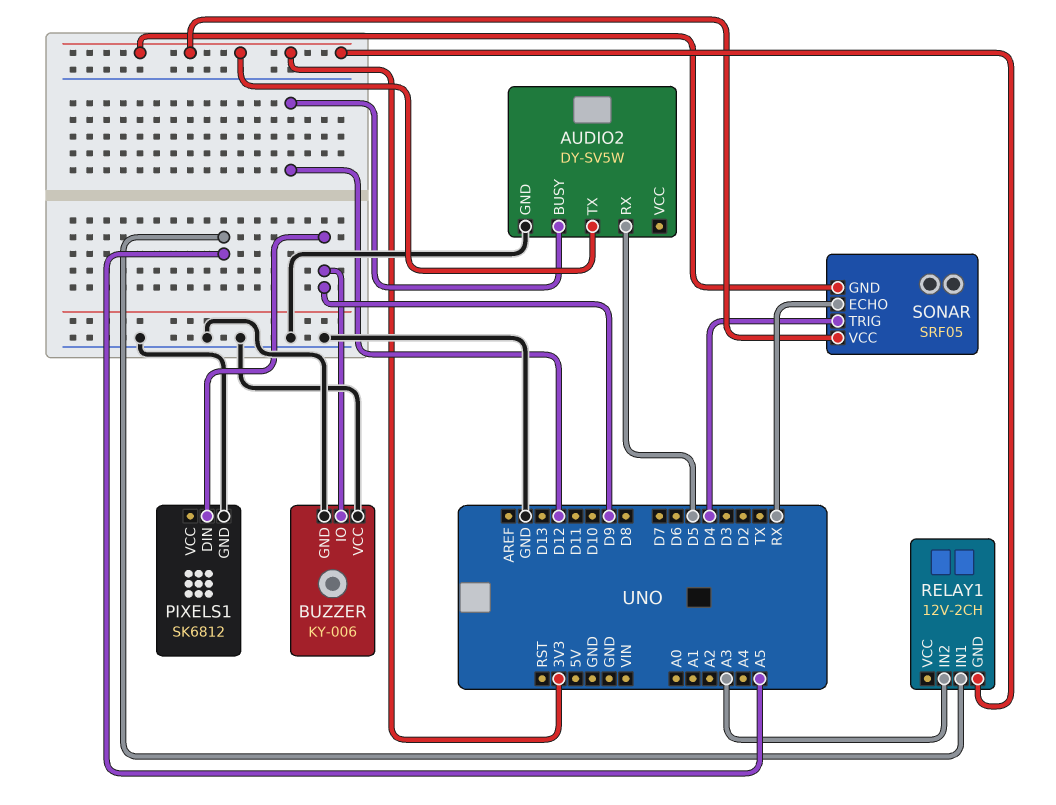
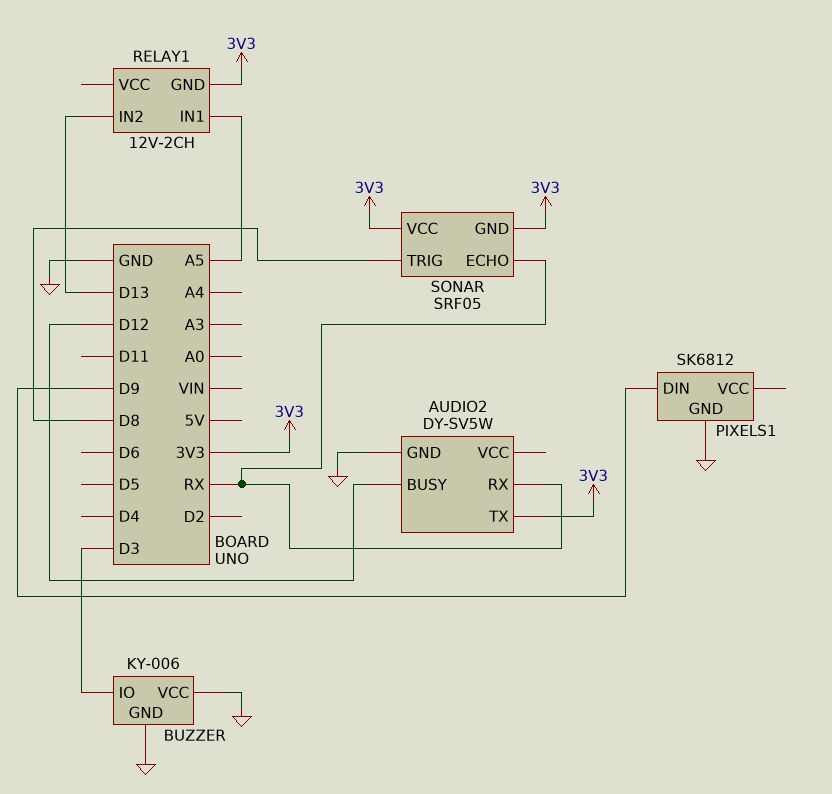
AUDIO2 pin RX: D5 -> RX
BUZZER pin IO: D9 -> D3
RELAY1 pin IN2: A3 -> D13
SONAR pin TRIG: D4 -> D8

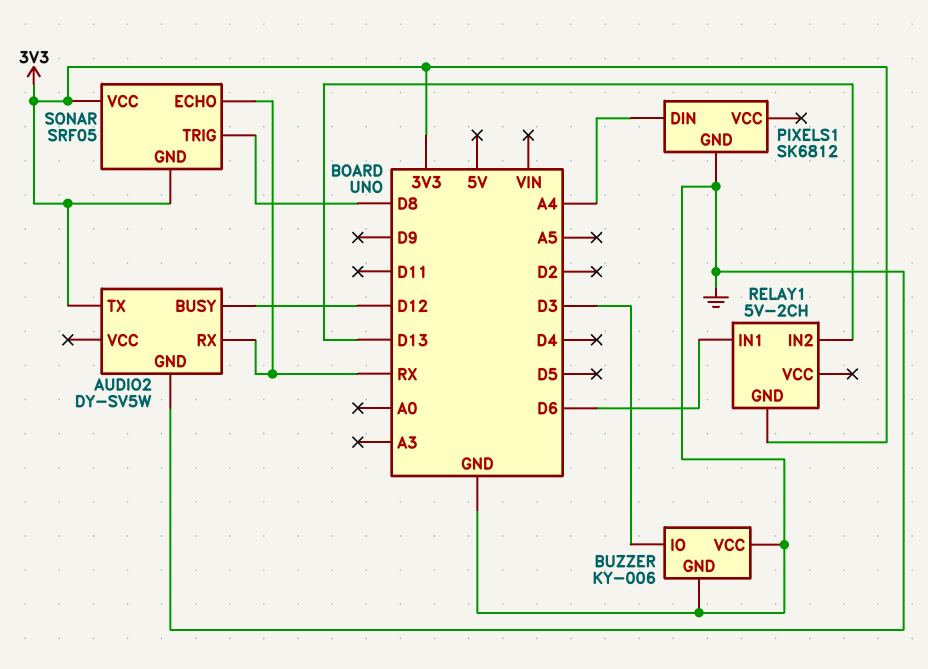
PIXELS1 pin DIN: D9 -> A4
RELAY1: 12V-2CH -> 5V-2CH
RELAY1 pin IN1: A5 -> D6

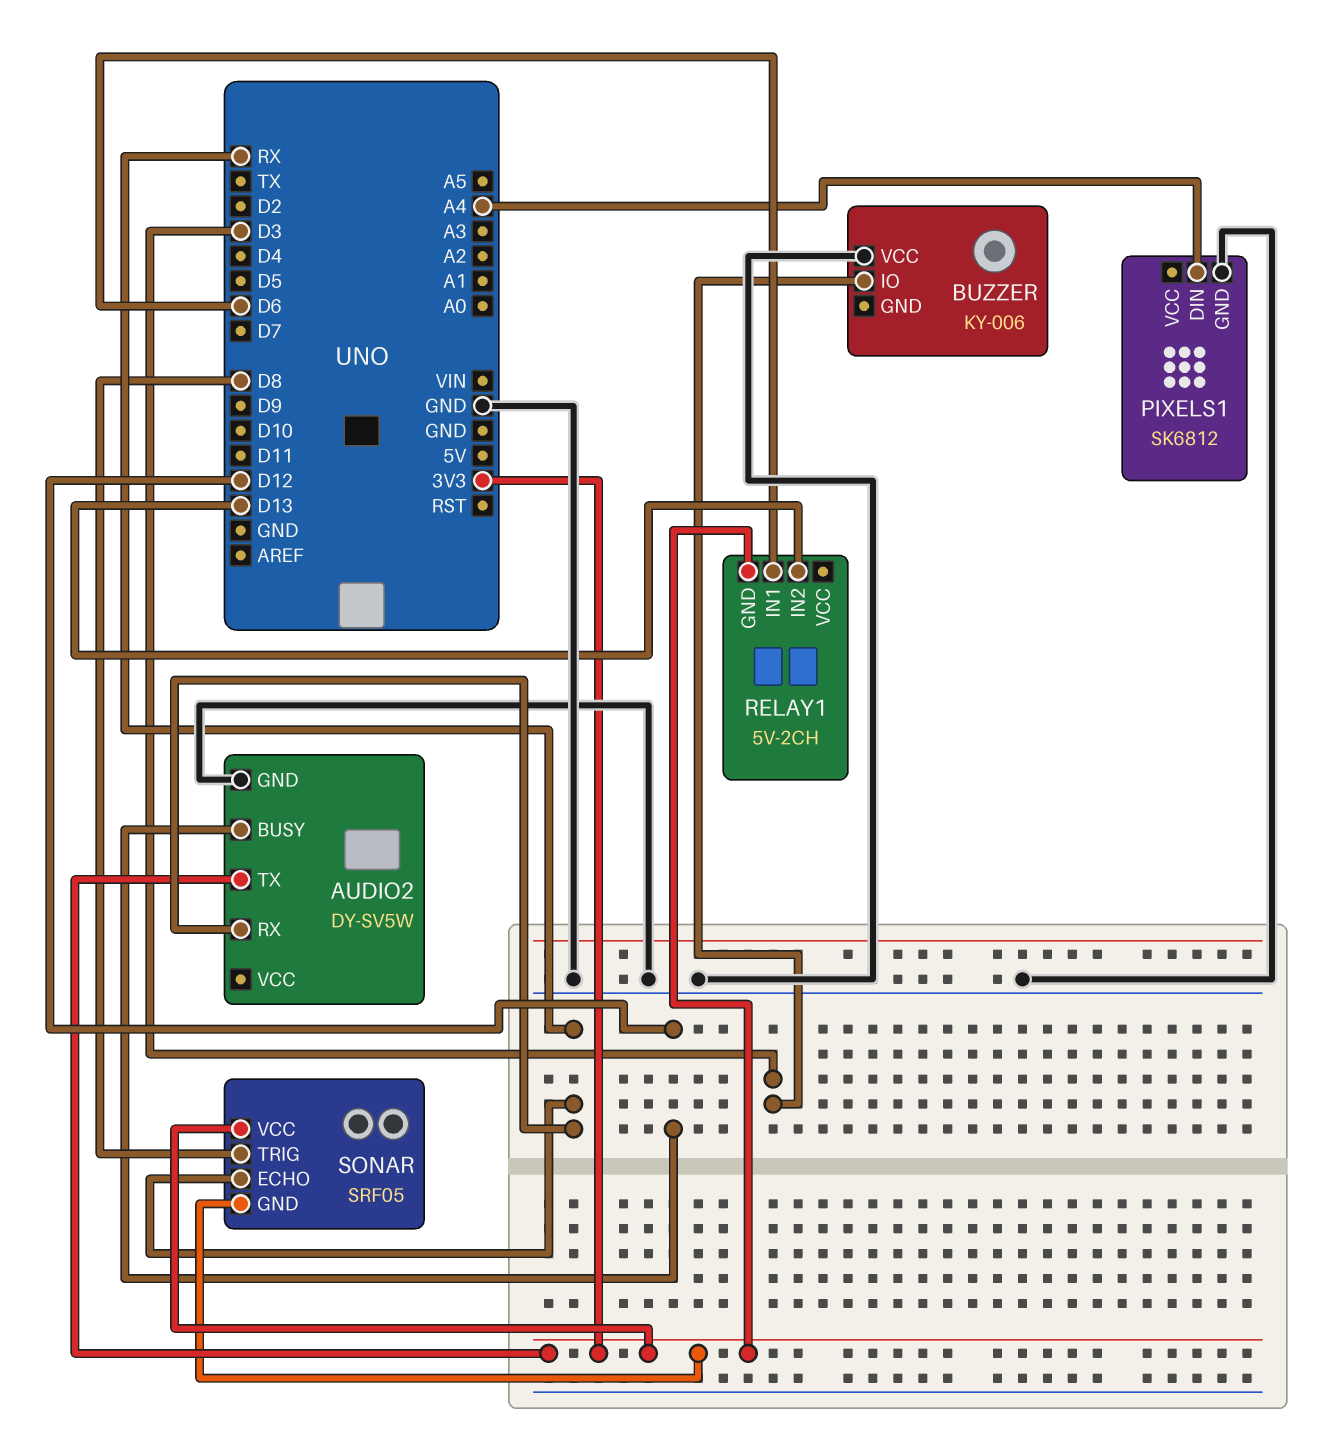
BUZZER pin GND: GND -> none

